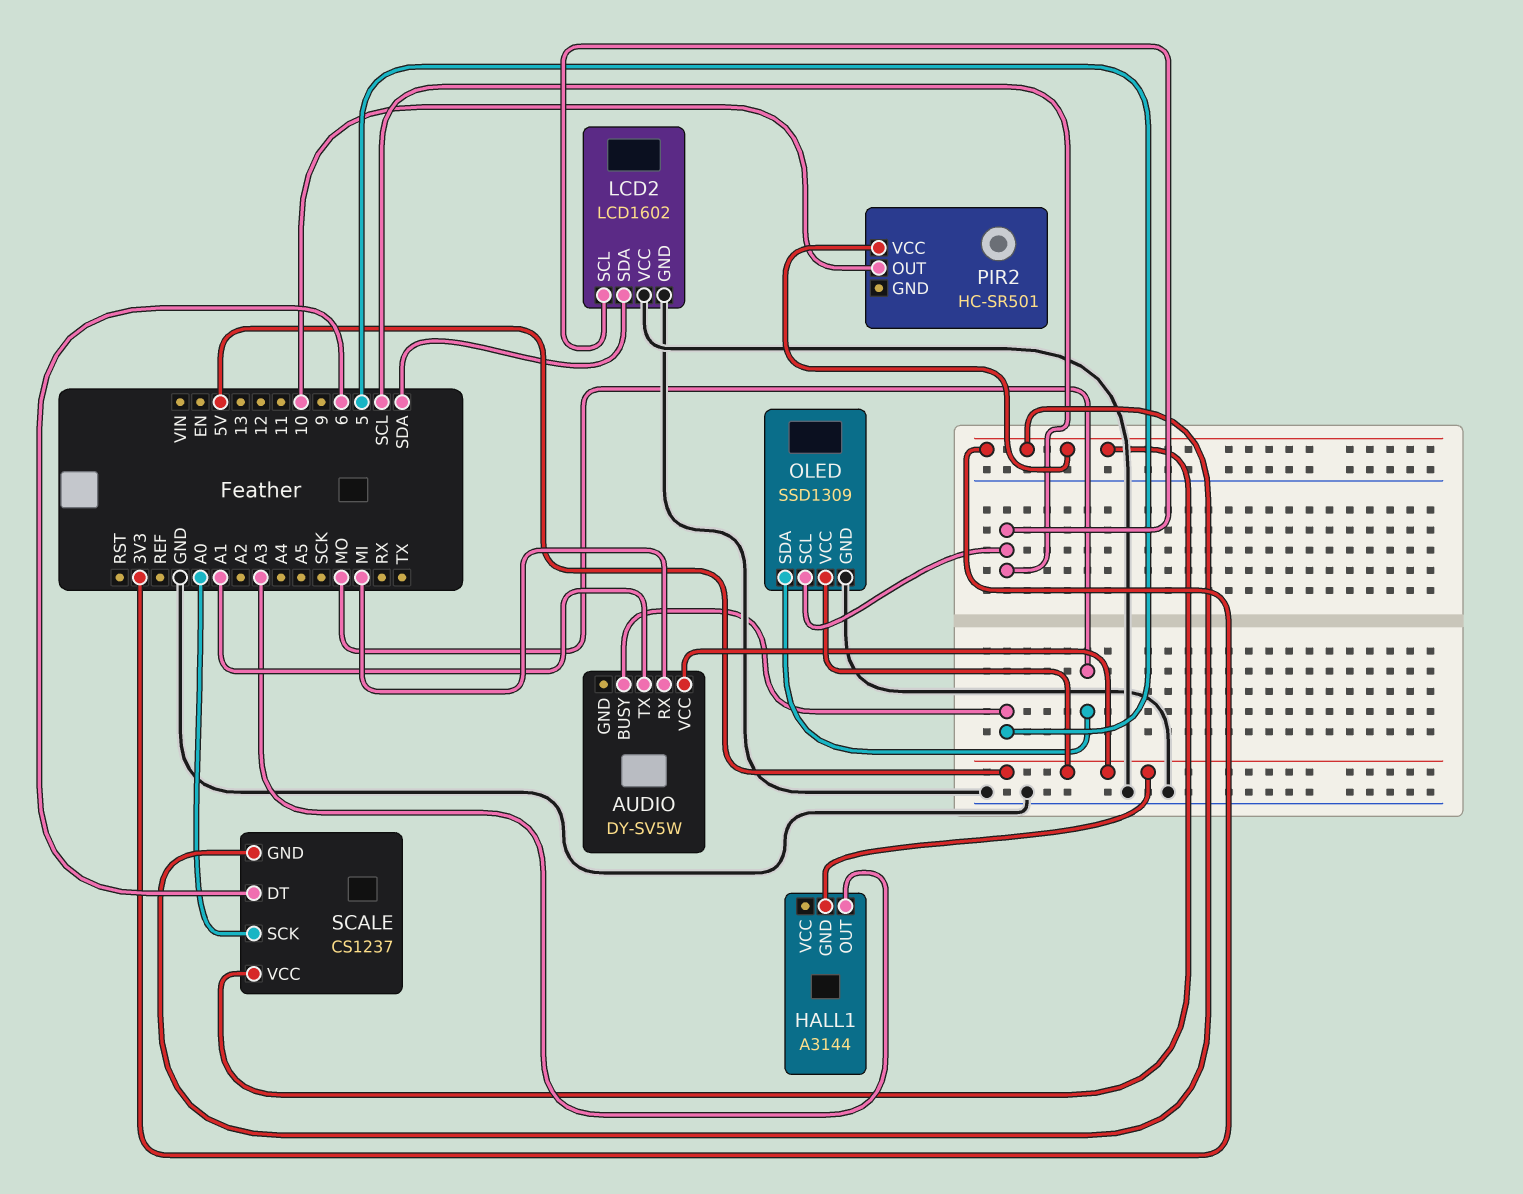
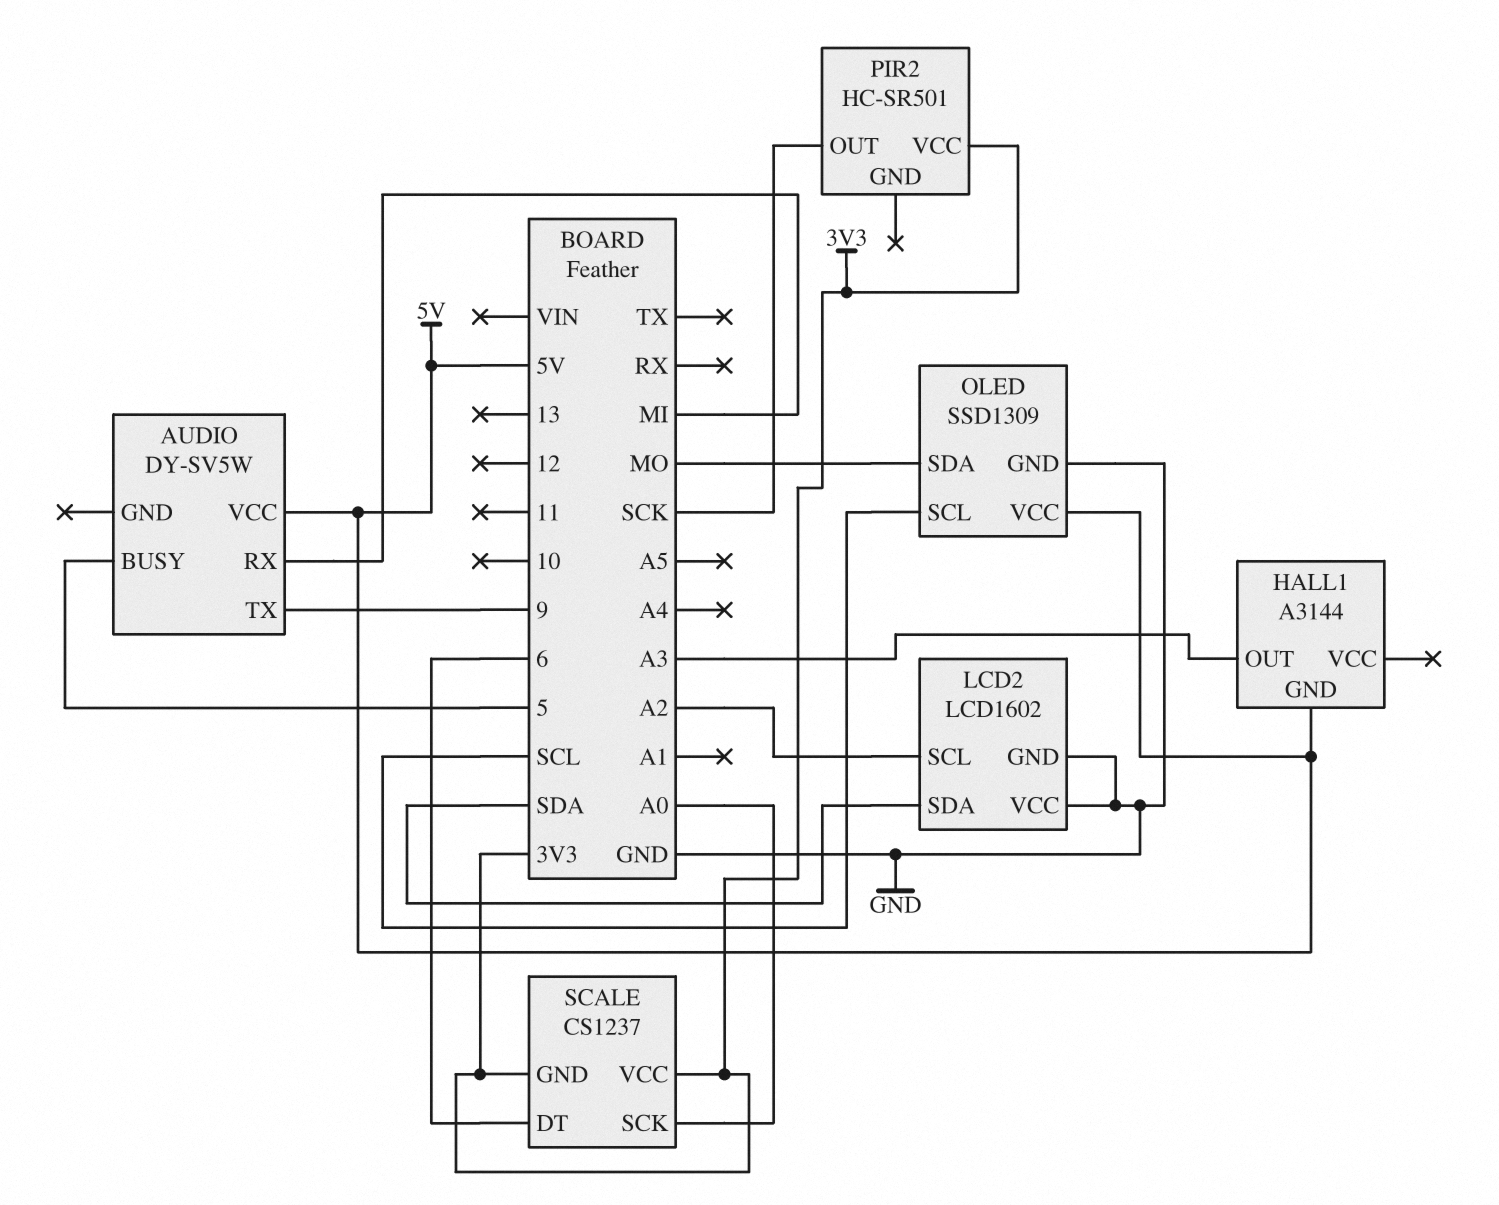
AUDIO pin TX: A1 -> 9
LCD2 pin SCL: SCL -> A2
PIR2 pin OUT: 10 -> SCK

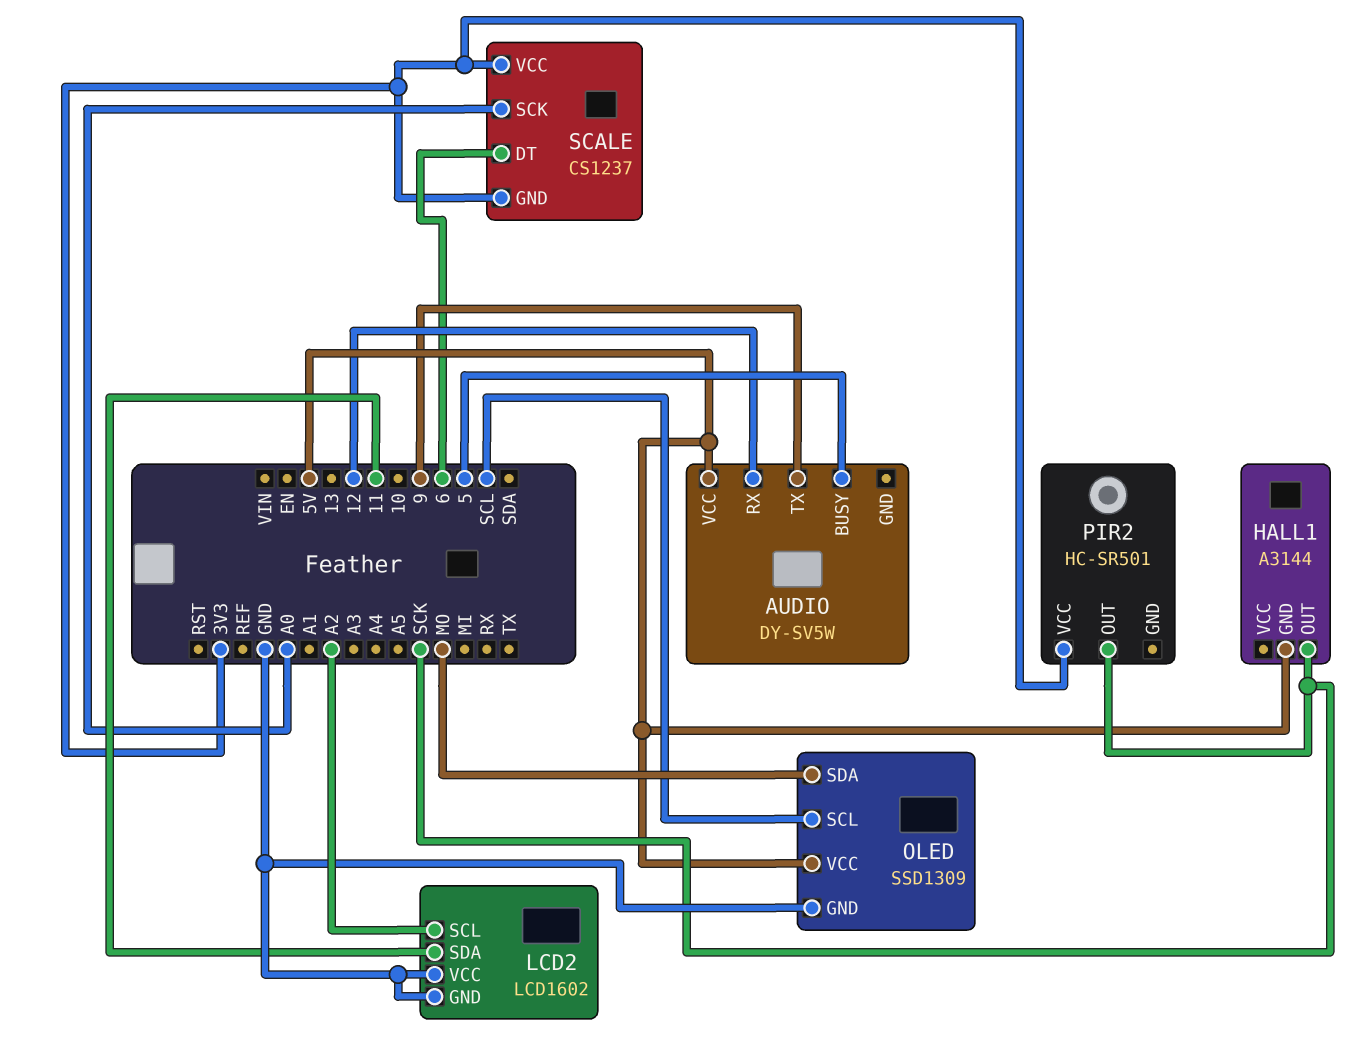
AUDIO pin RX: MI -> 12
HALL1 pin OUT: A3 -> SCK
LCD2 pin SDA: SDA -> 11

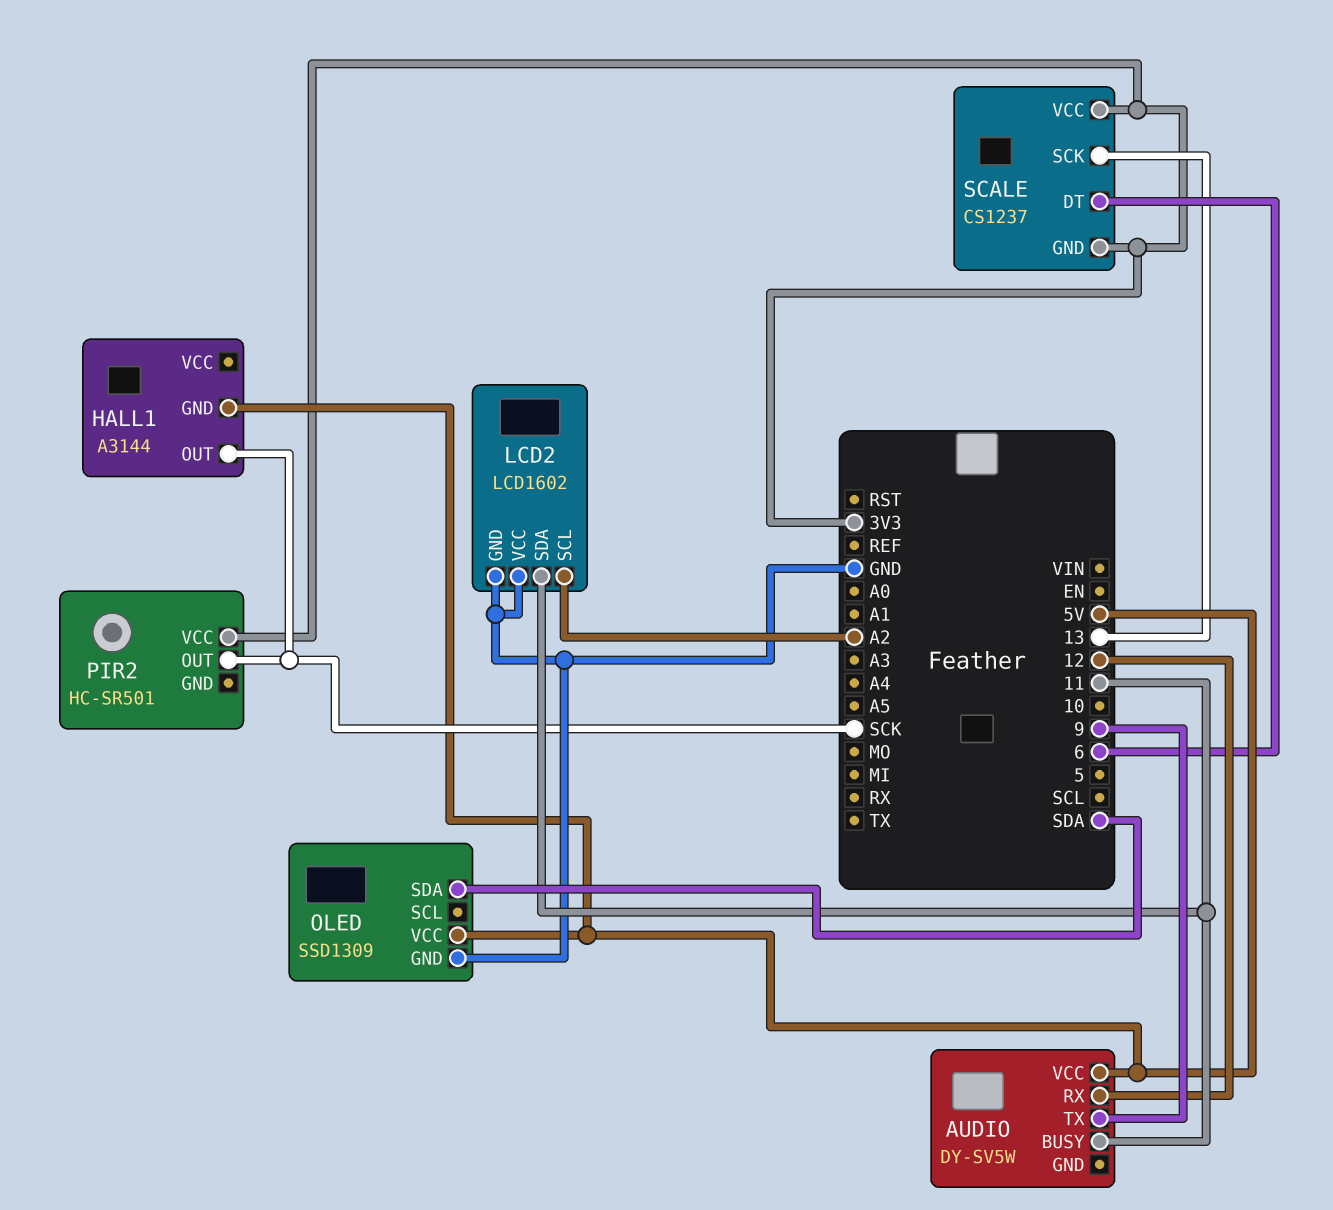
AUDIO pin BUSY: 5 -> 11
OLED pin SCL: SCL -> none
OLED pin SDA: MO -> SDA
SCALE pin SCK: A0 -> 13

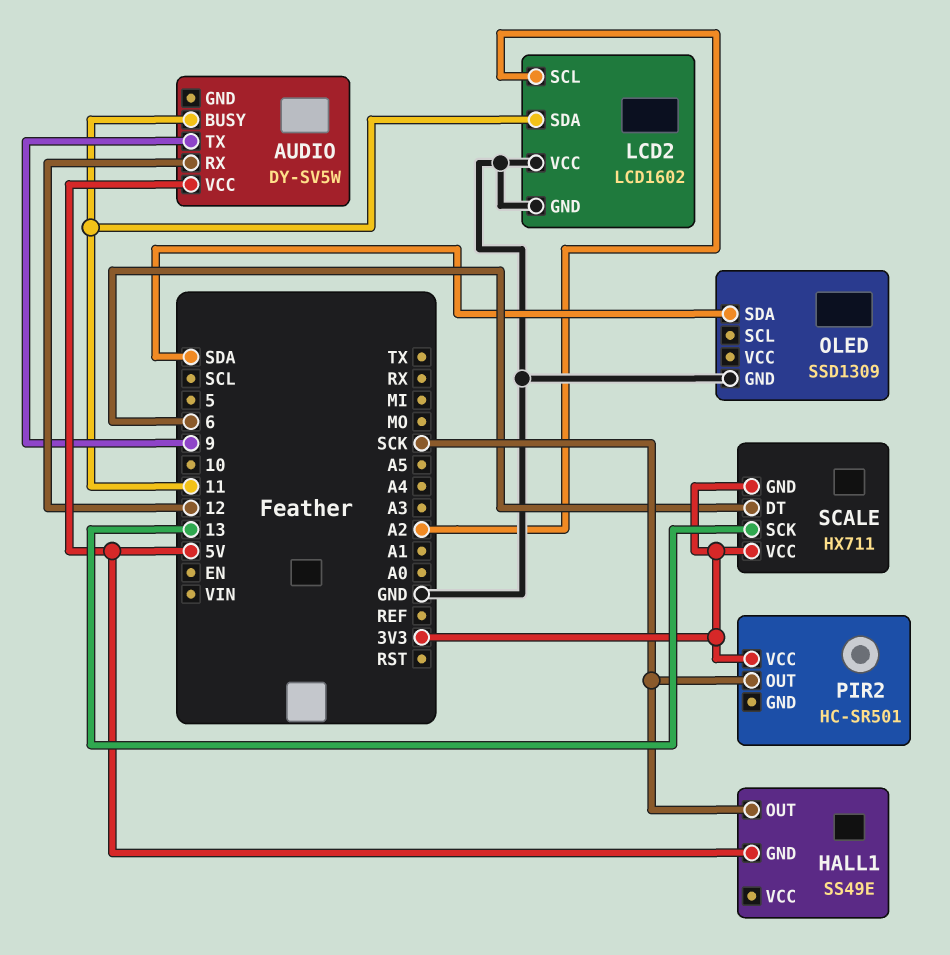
HALL1: A3144 -> SS49E
OLED pin VCC: 5V -> none
SCALE: CS1237 -> HX711

